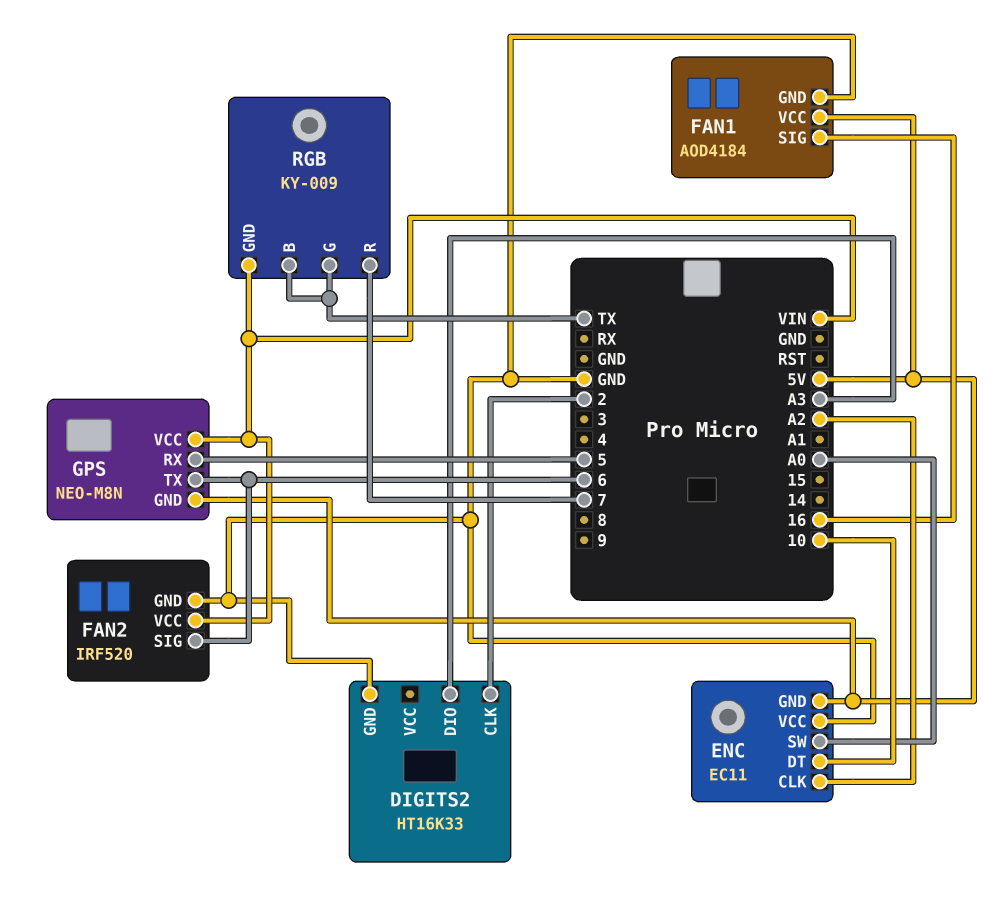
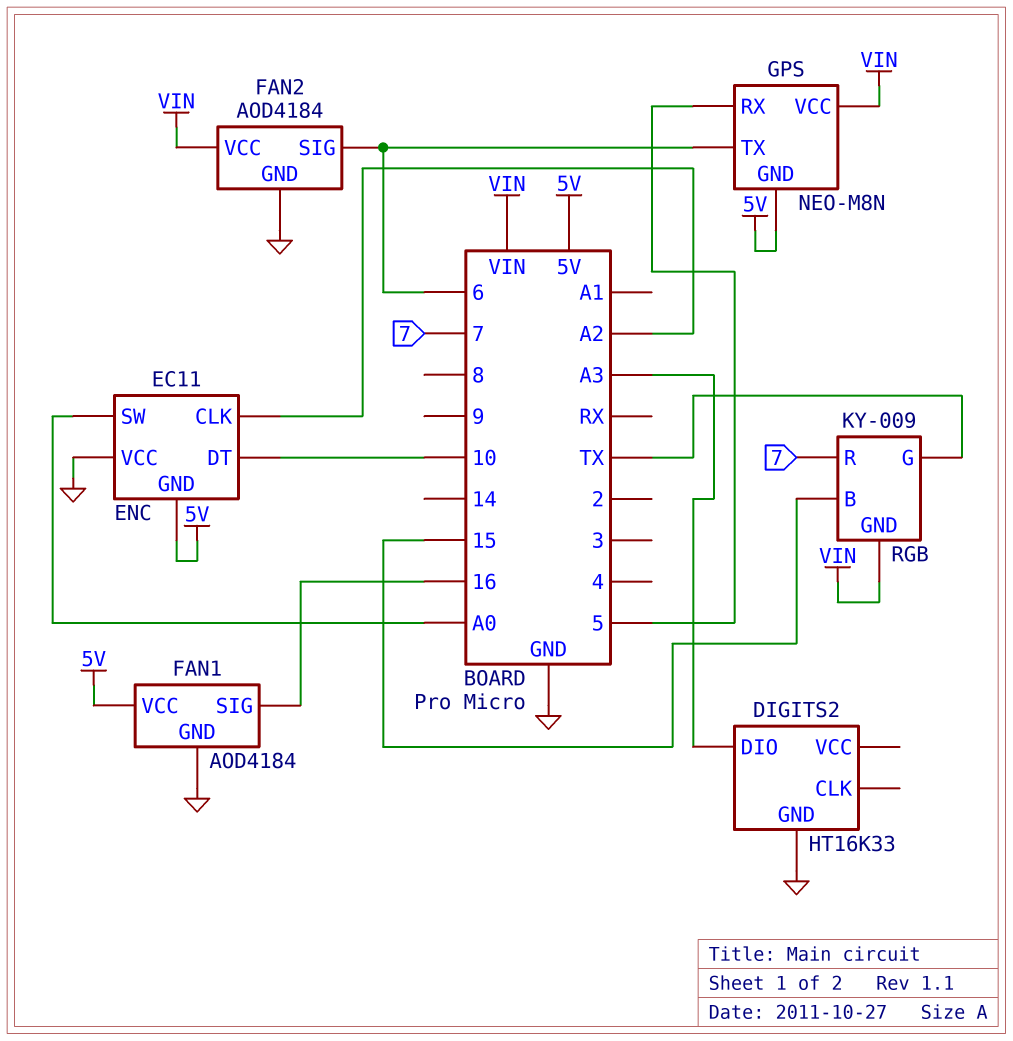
DIGITS2 pin CLK: 2 -> none
FAN2: IRF520 -> AOD4184
RGB pin B: TX -> 15

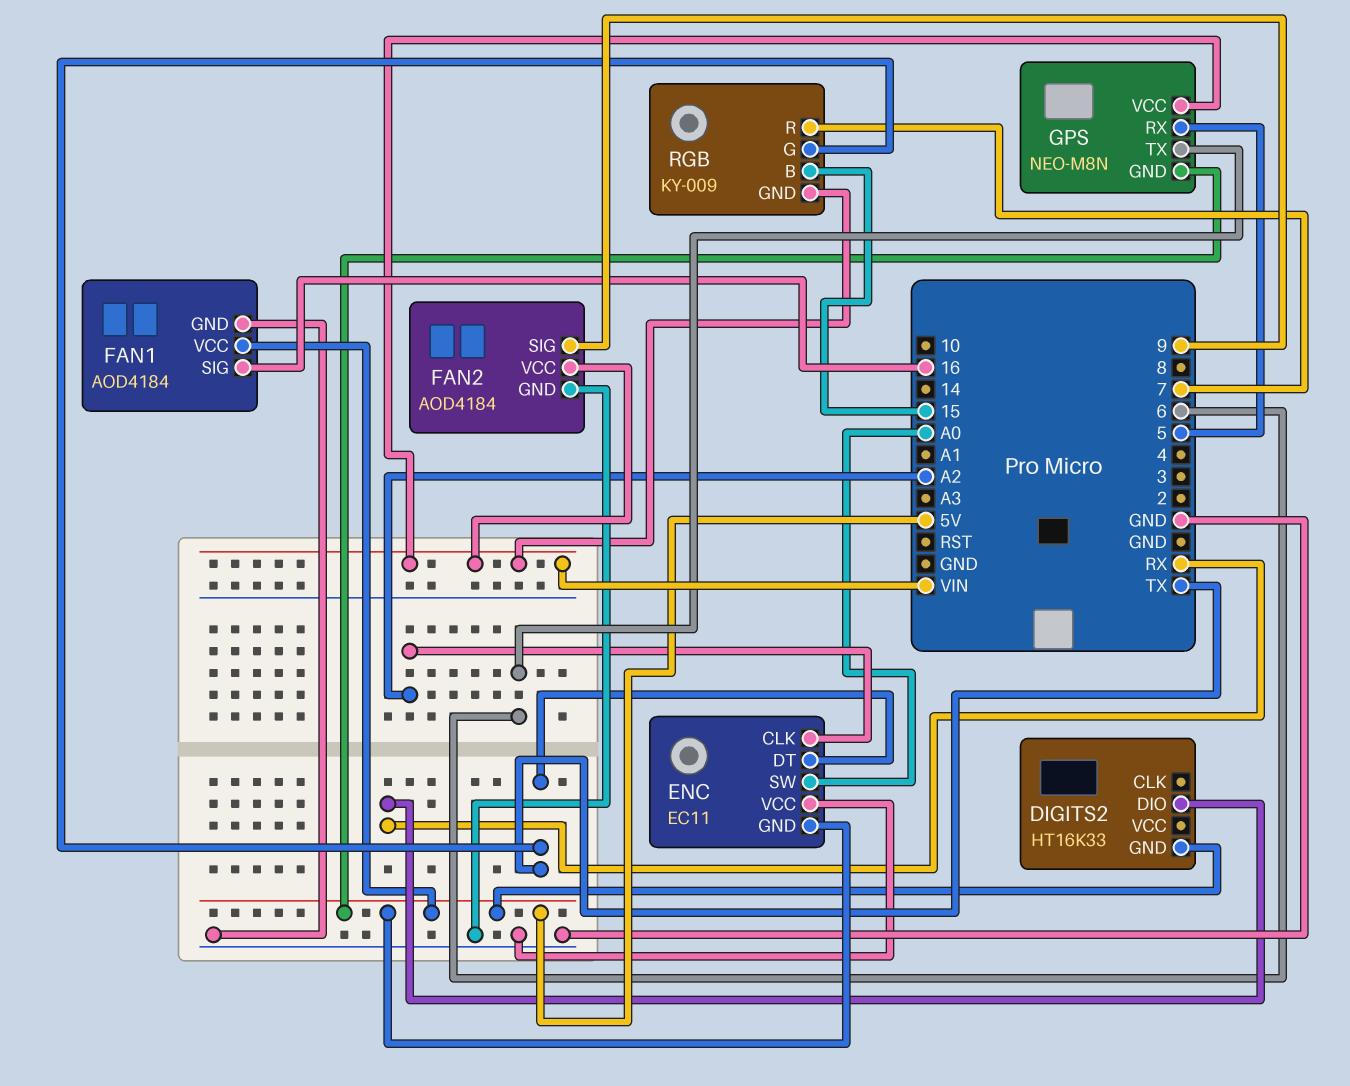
DIGITS2 pin DIO: A3 -> RX
DIGITS2 pin GND: GND -> 5V
ENC pin DT: 10 -> TX
FAN2 pin SIG: 6 -> 9

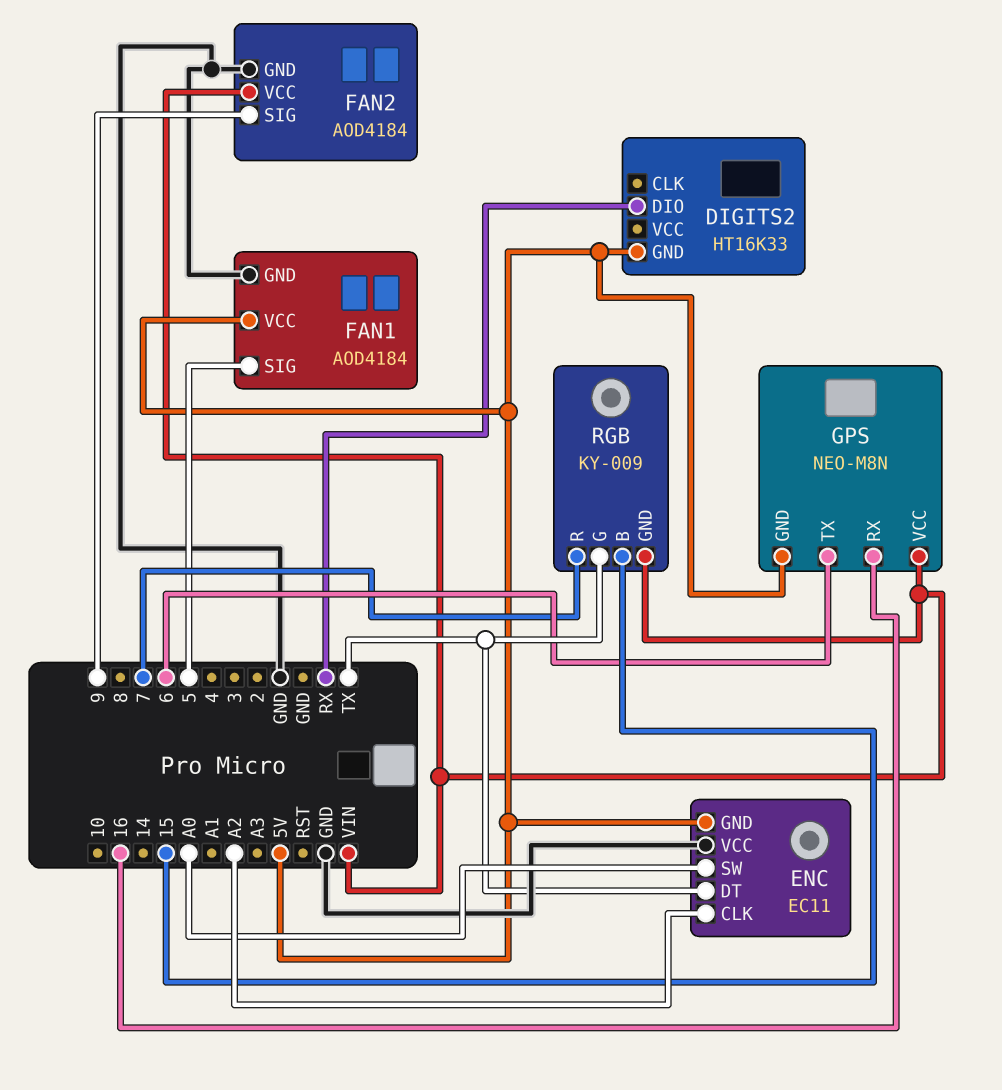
FAN1 pin SIG: 16 -> 5
GPS pin RX: 5 -> 16

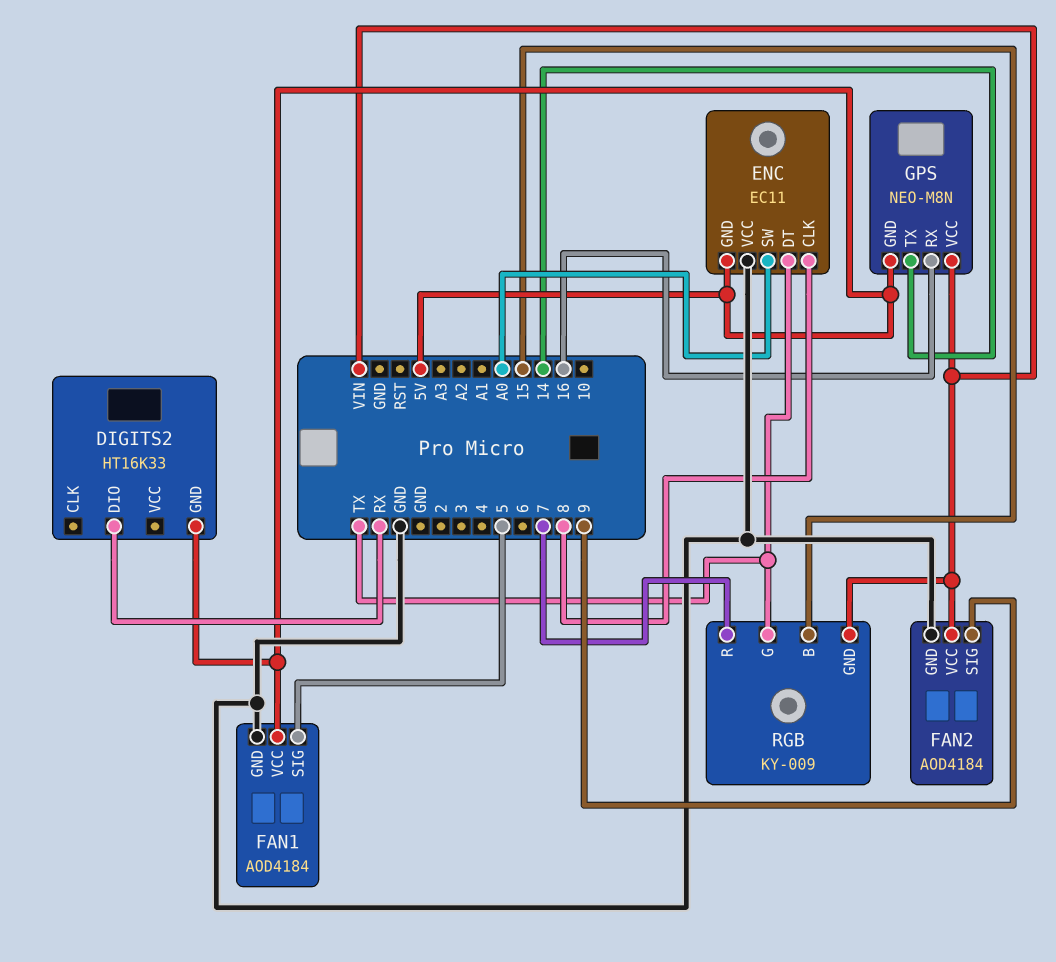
ENC pin CLK: A2 -> 8
GPS pin TX: 6 -> 14

